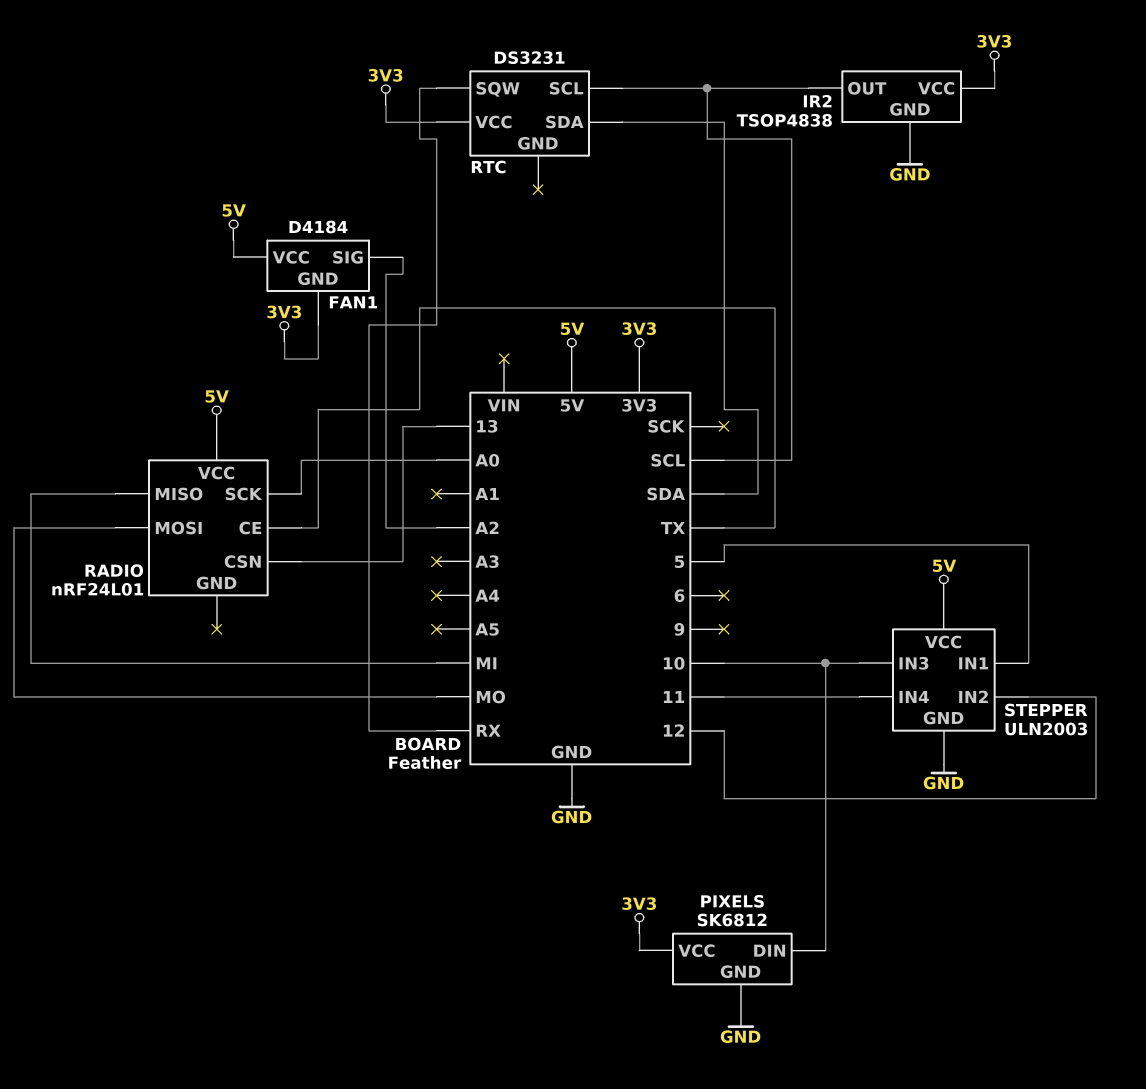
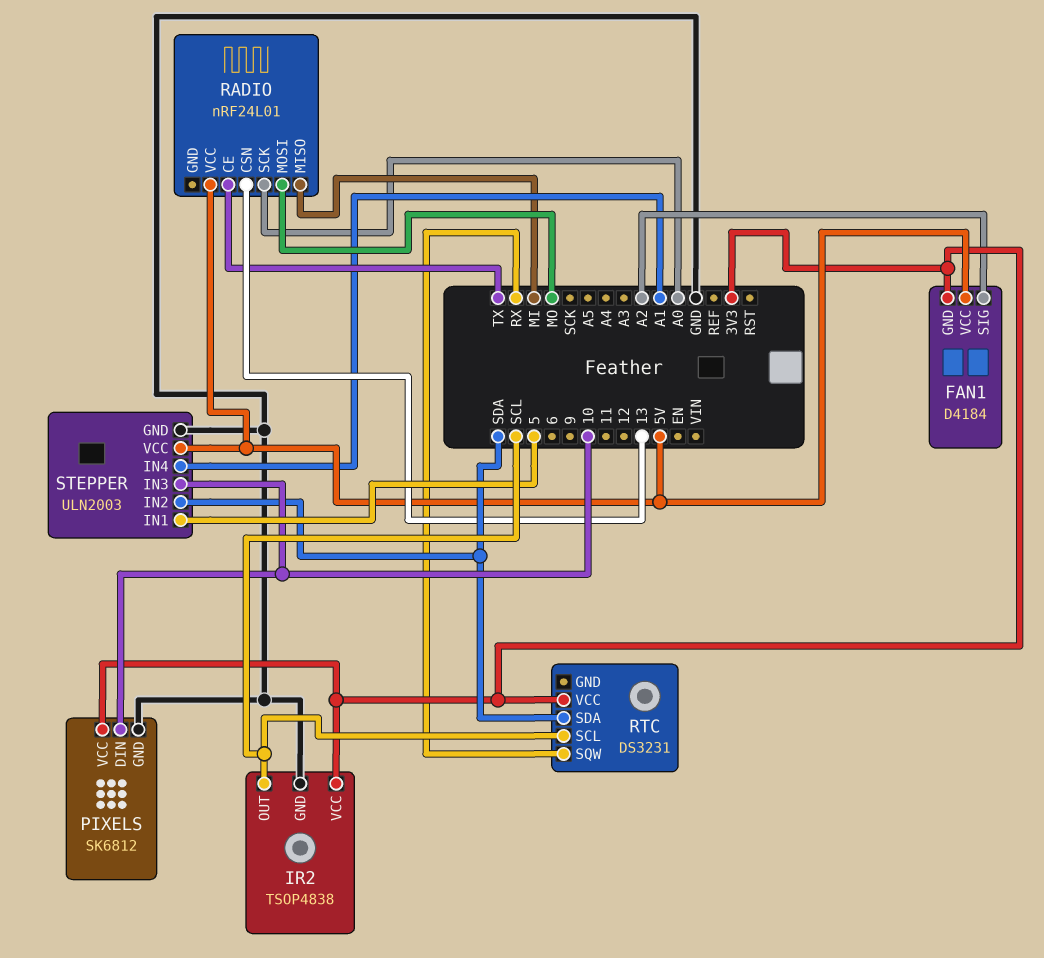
STEPPER pin IN2: 12 -> SDA
STEPPER pin IN4: 11 -> A1

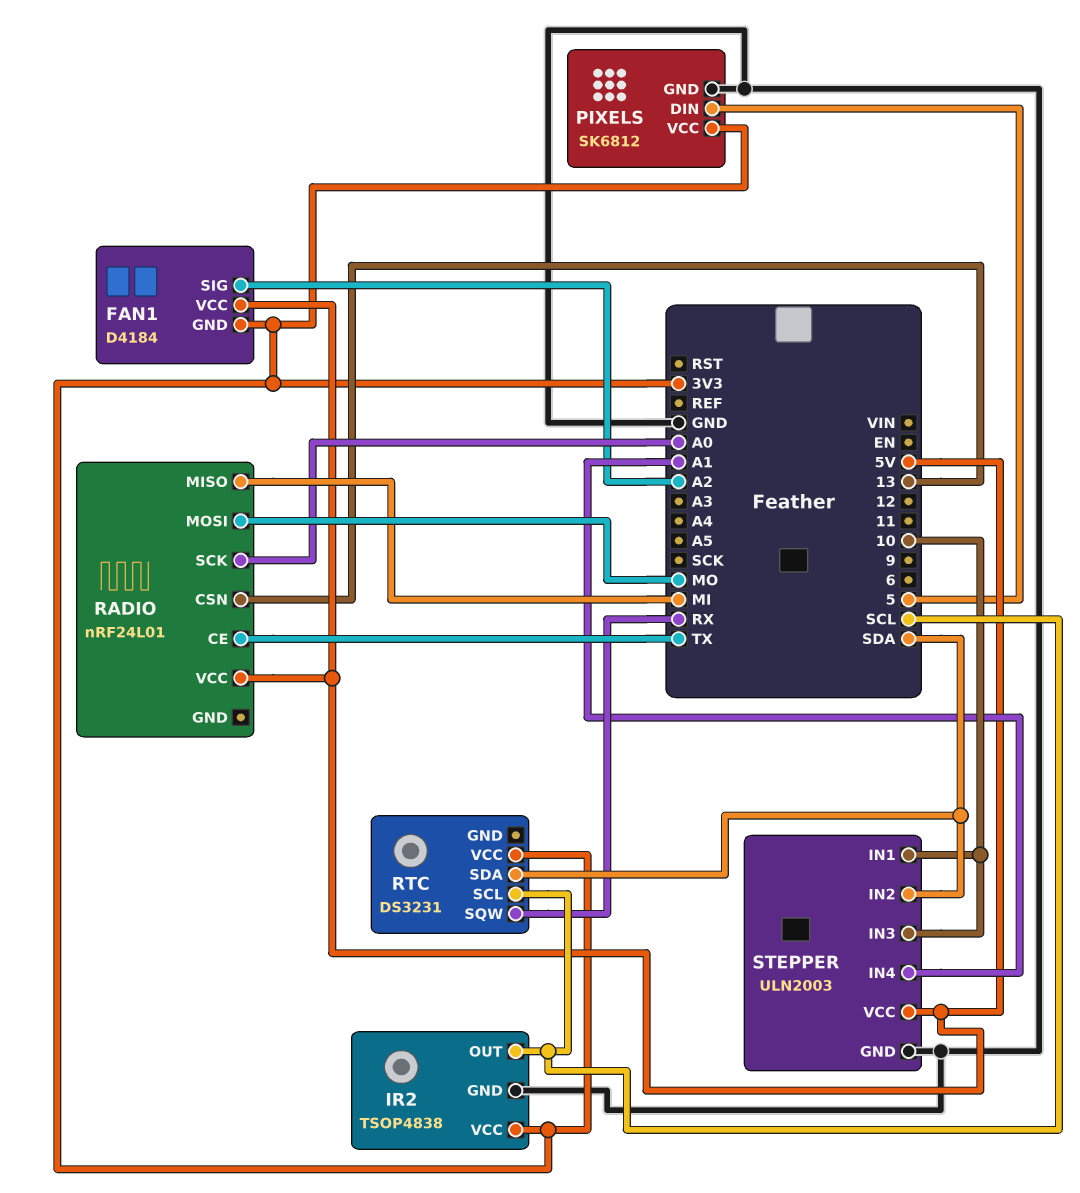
PIXELS pin DIN: 10 -> 5
STEPPER pin IN1: 5 -> 10

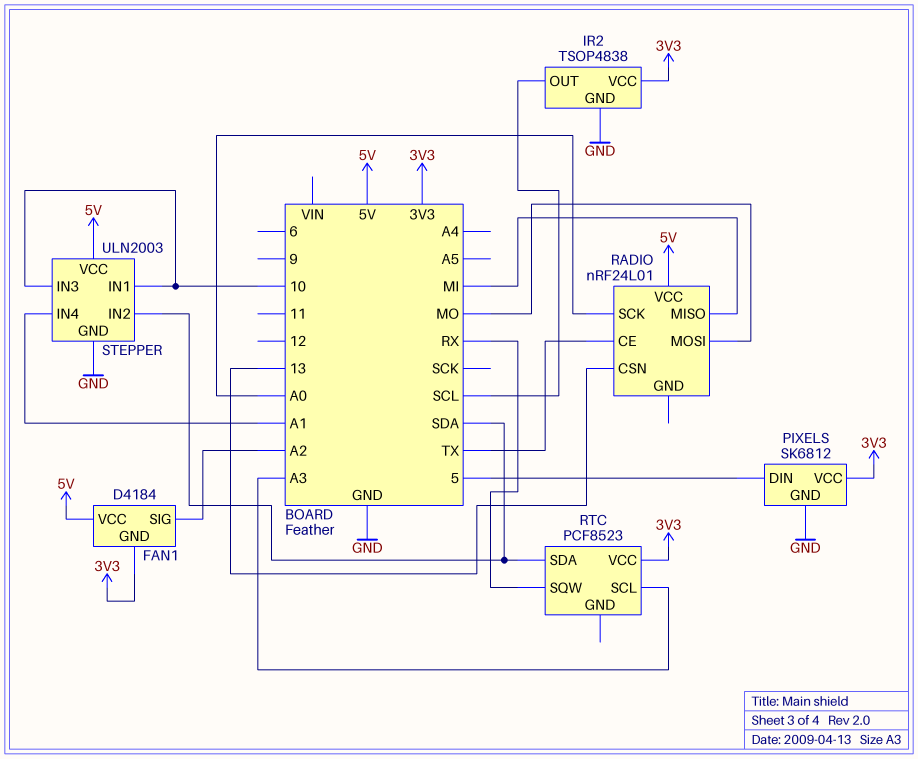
RTC: DS3231 -> PCF8523
RTC pin SCL: SCL -> A3

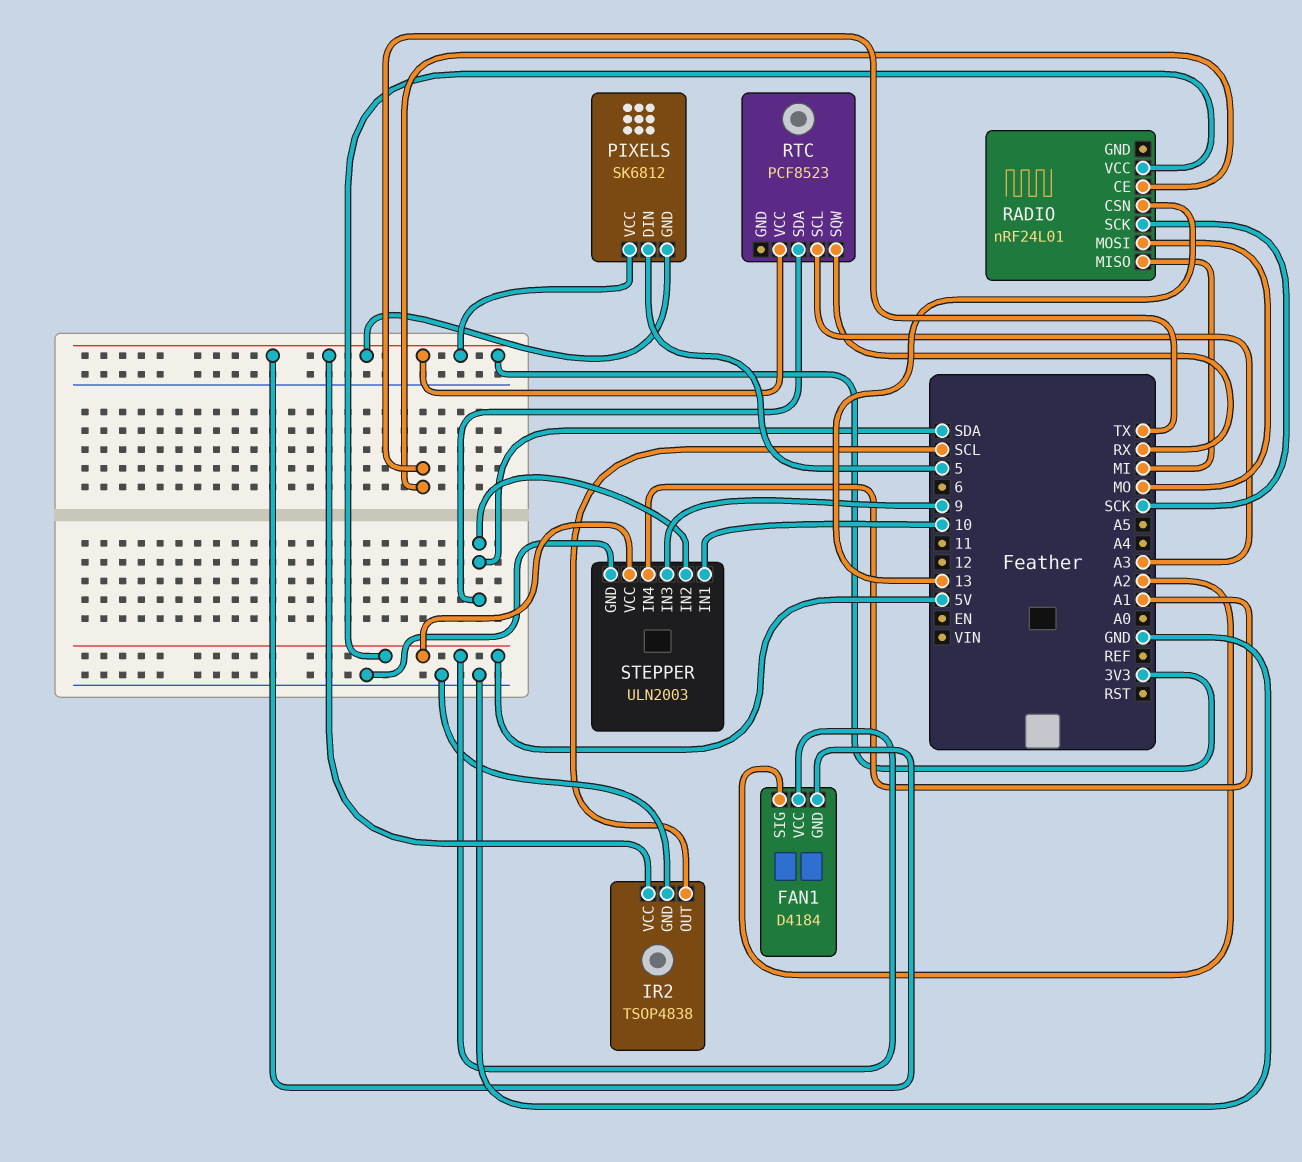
PIXELS pin GND: GND -> 3V3
RADIO pin SCK: A0 -> SCK
STEPPER pin IN3: 10 -> 9

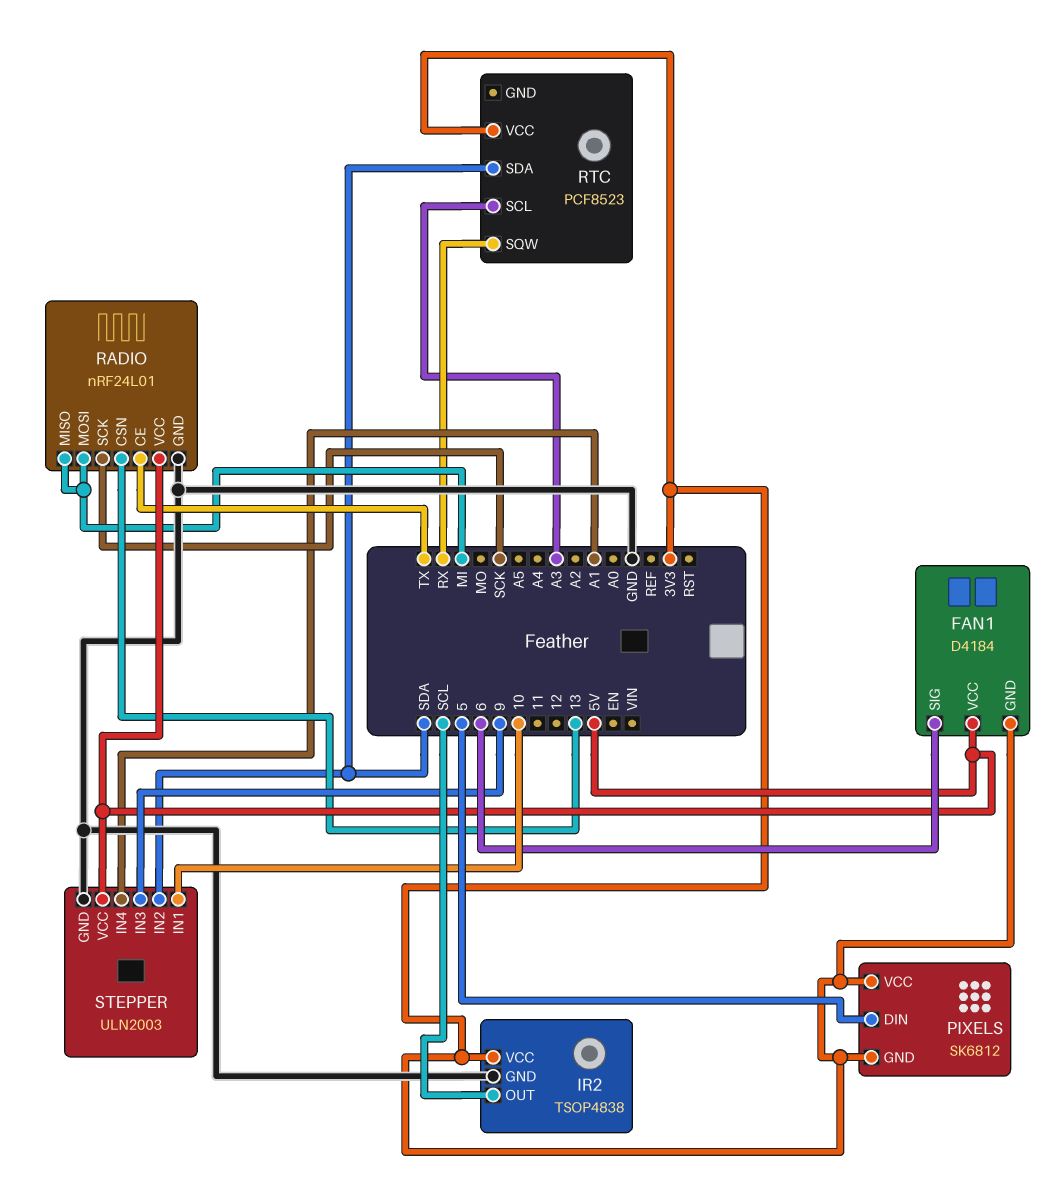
FAN1 pin SIG: A2 -> 6
RADIO pin GND: none -> GND
RADIO pin MOSI: MO -> MI

